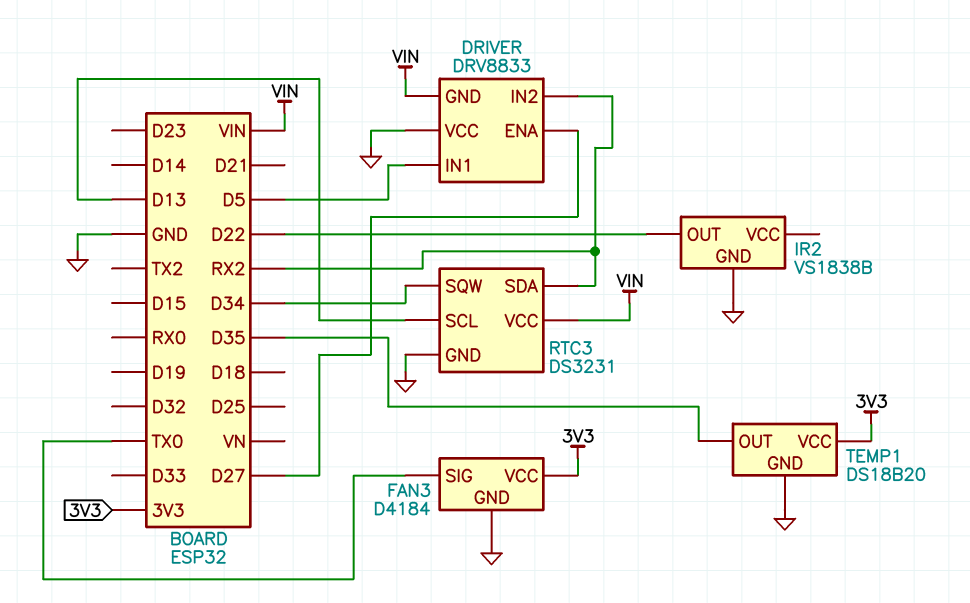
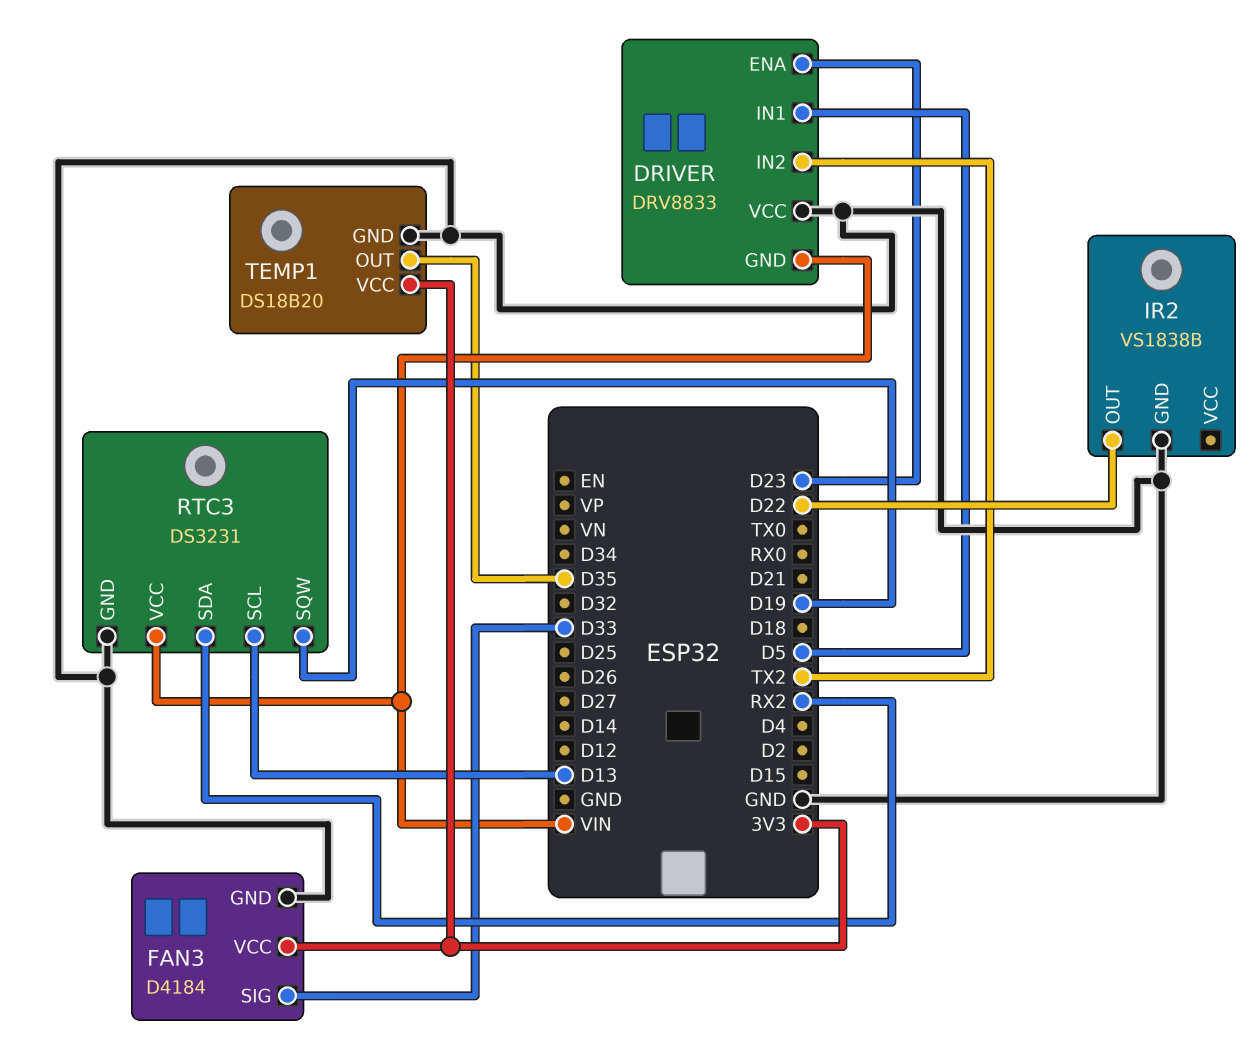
DRIVER pin ENA: D27 -> D23
DRIVER pin IN2: RX2 -> TX2
FAN3 pin SIG: TX0 -> D33
RTC3 pin SQW: D34 -> D19

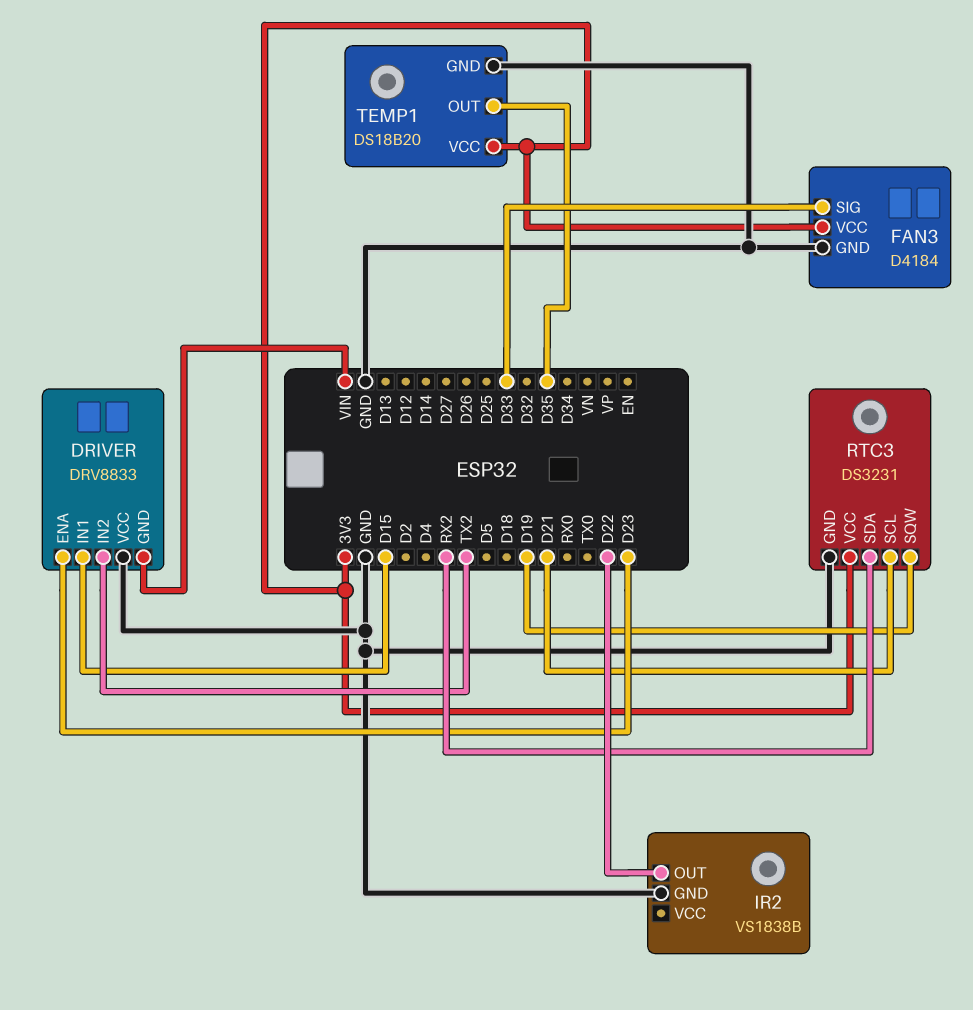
DRIVER pin IN1: D5 -> D15
RTC3 pin SCL: D13 -> D21
RTC3 pin VCC: VIN -> 3V3

